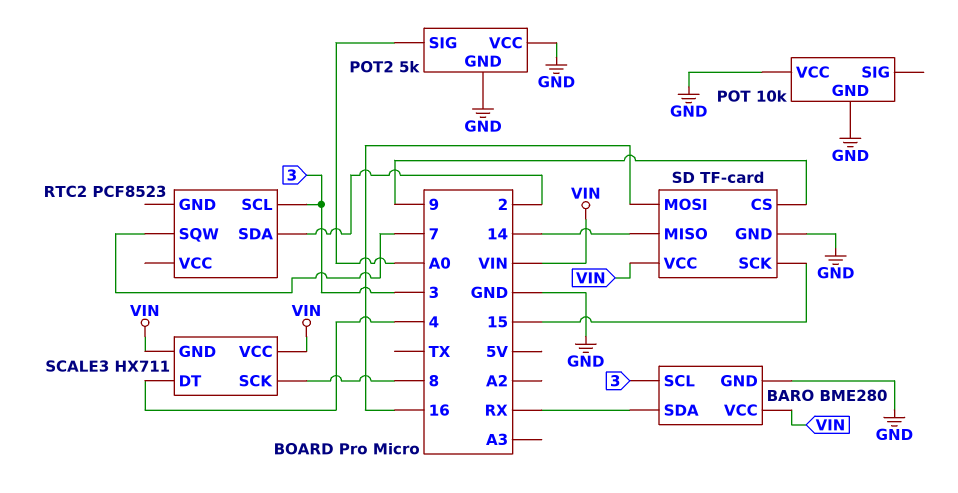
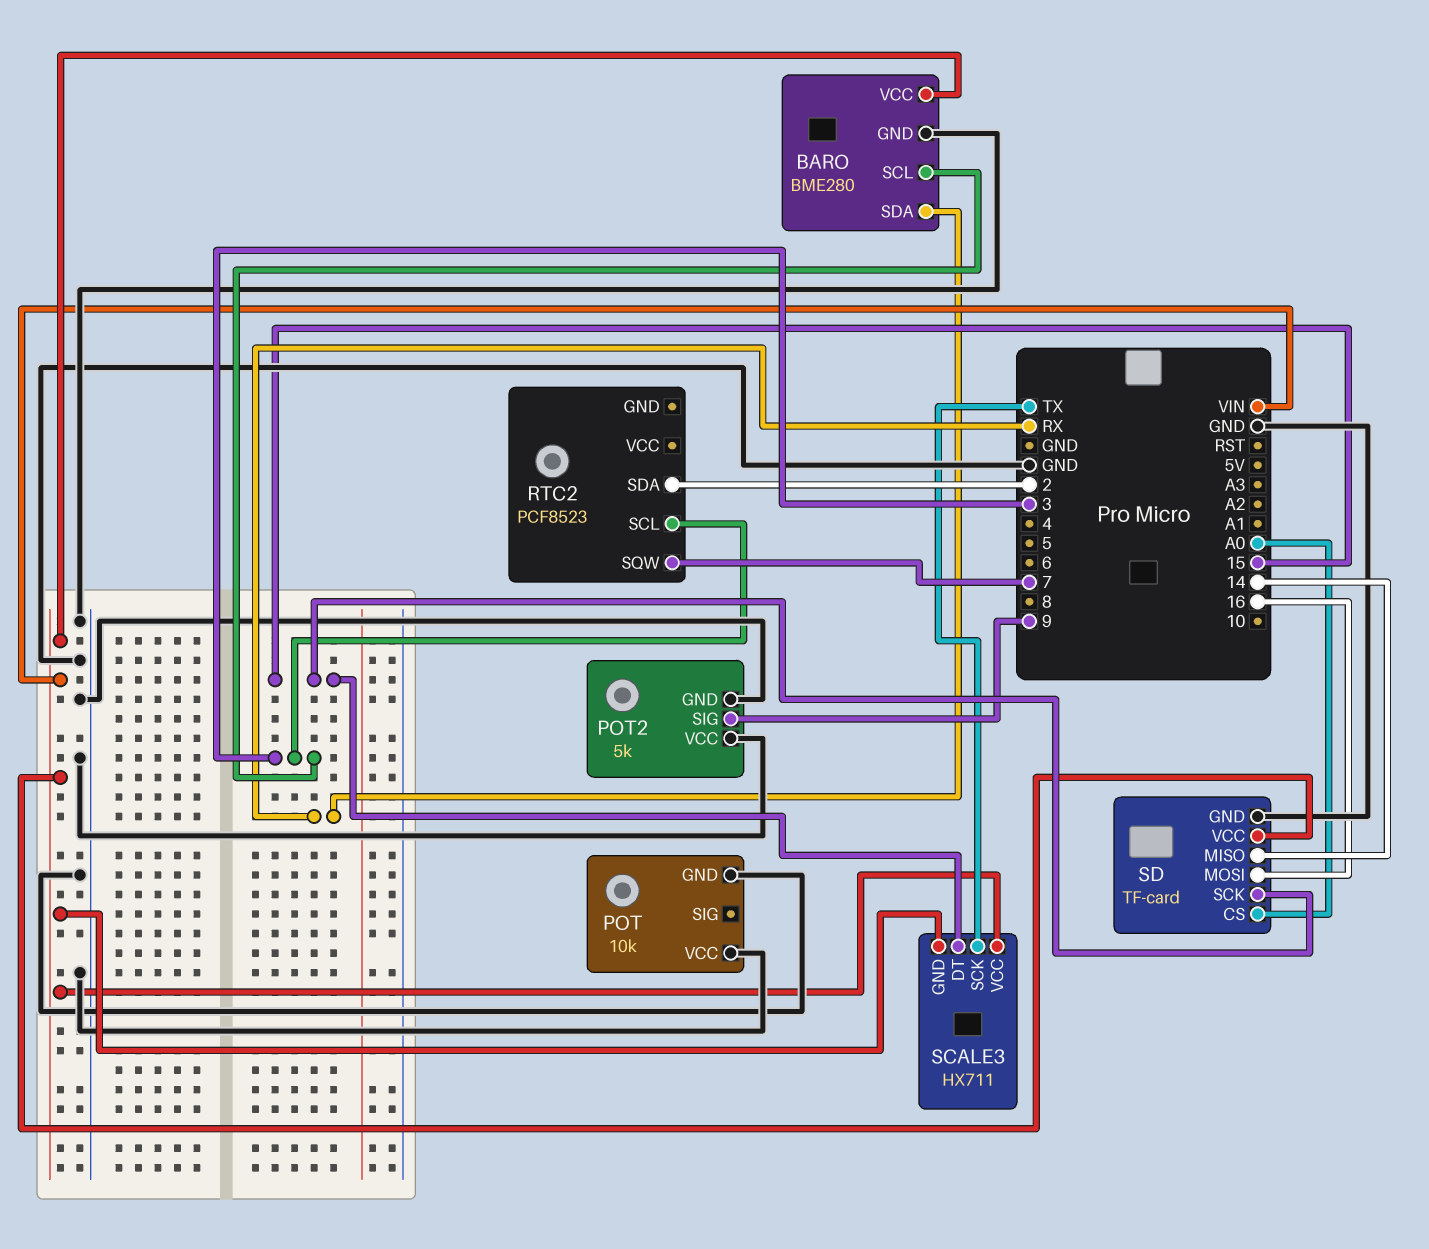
POT2 pin SIG: A0 -> 9
SCALE3 pin DT: 4 -> 15
SCALE3 pin SCK: 8 -> TX
SD pin CS: 9 -> A0

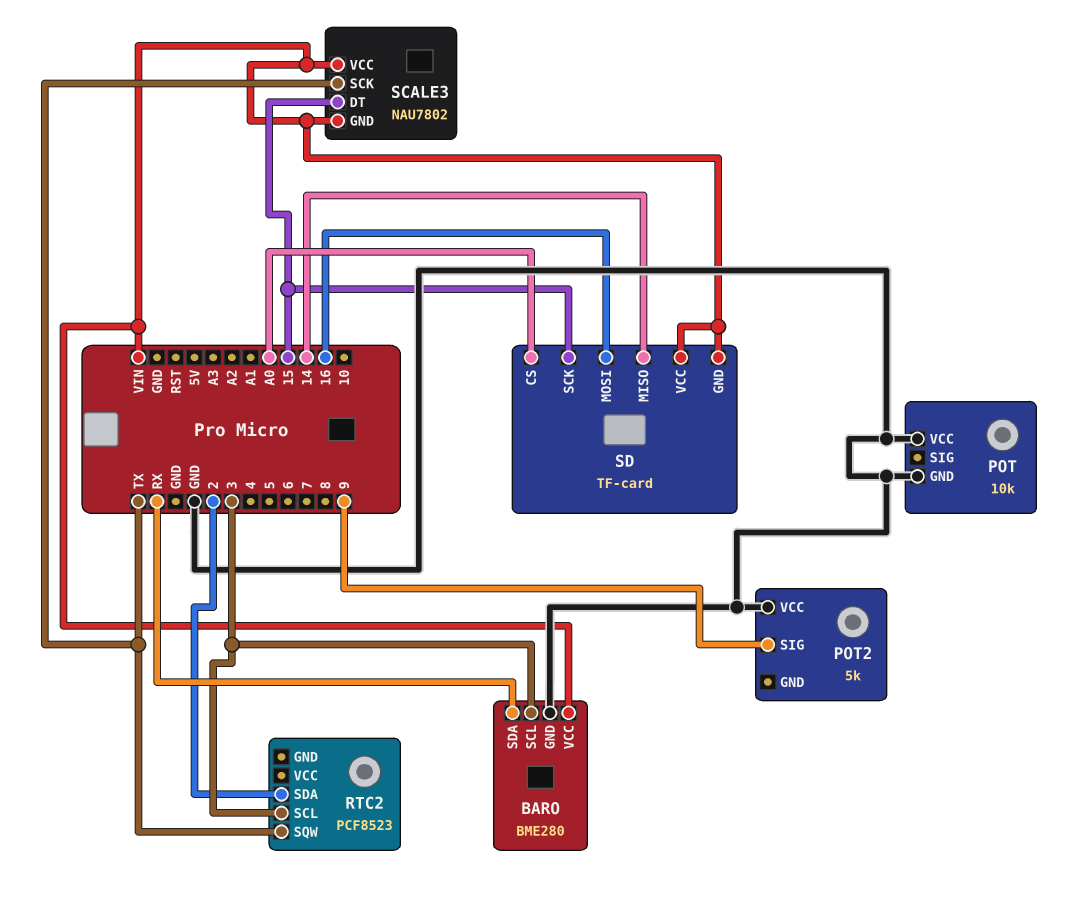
POT2 pin GND: GND -> none
RTC2 pin SQW: 7 -> TX
SCALE3: HX711 -> NAU7802
SD pin GND: GND -> VIN

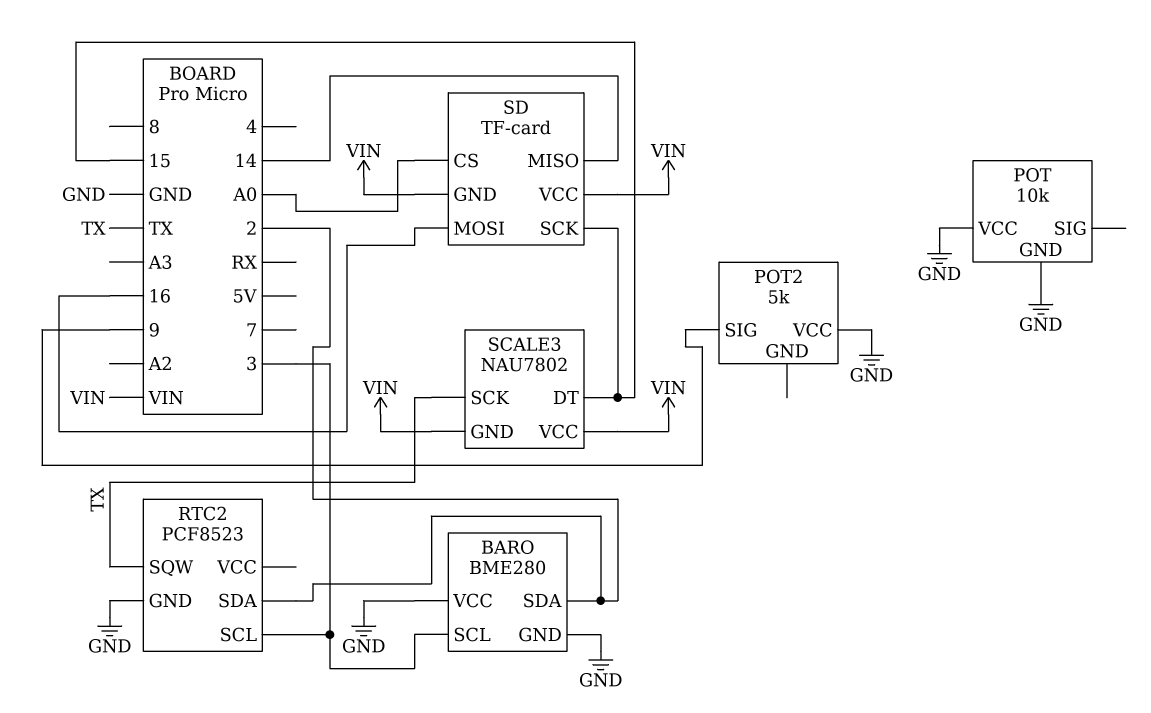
BARO pin SDA: RX -> 2
BARO pin VCC: VIN -> GND
RTC2 pin GND: none -> GND

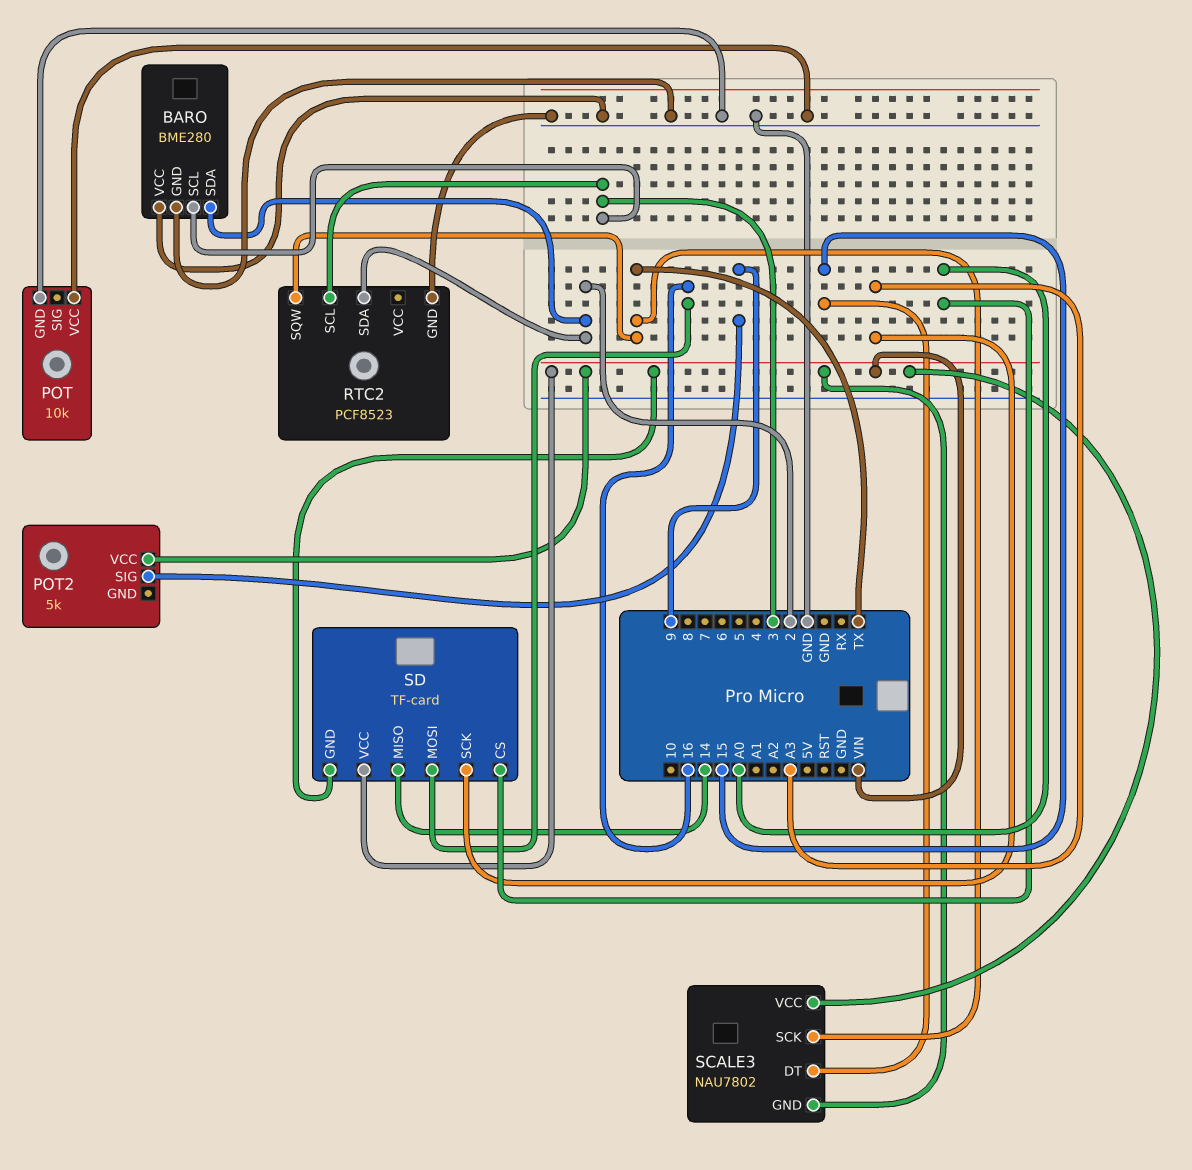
POT2 pin VCC: GND -> VIN
SD pin SCK: 15 -> A3

